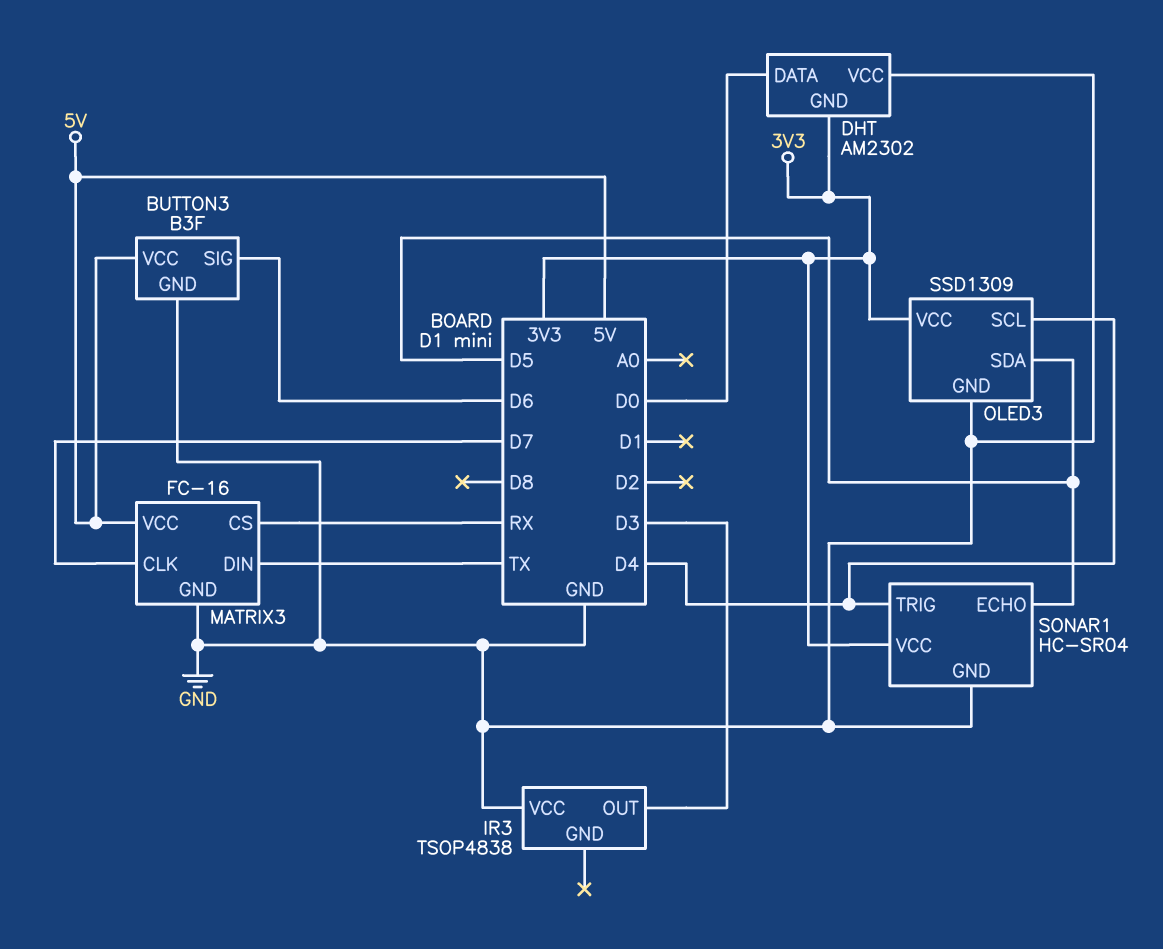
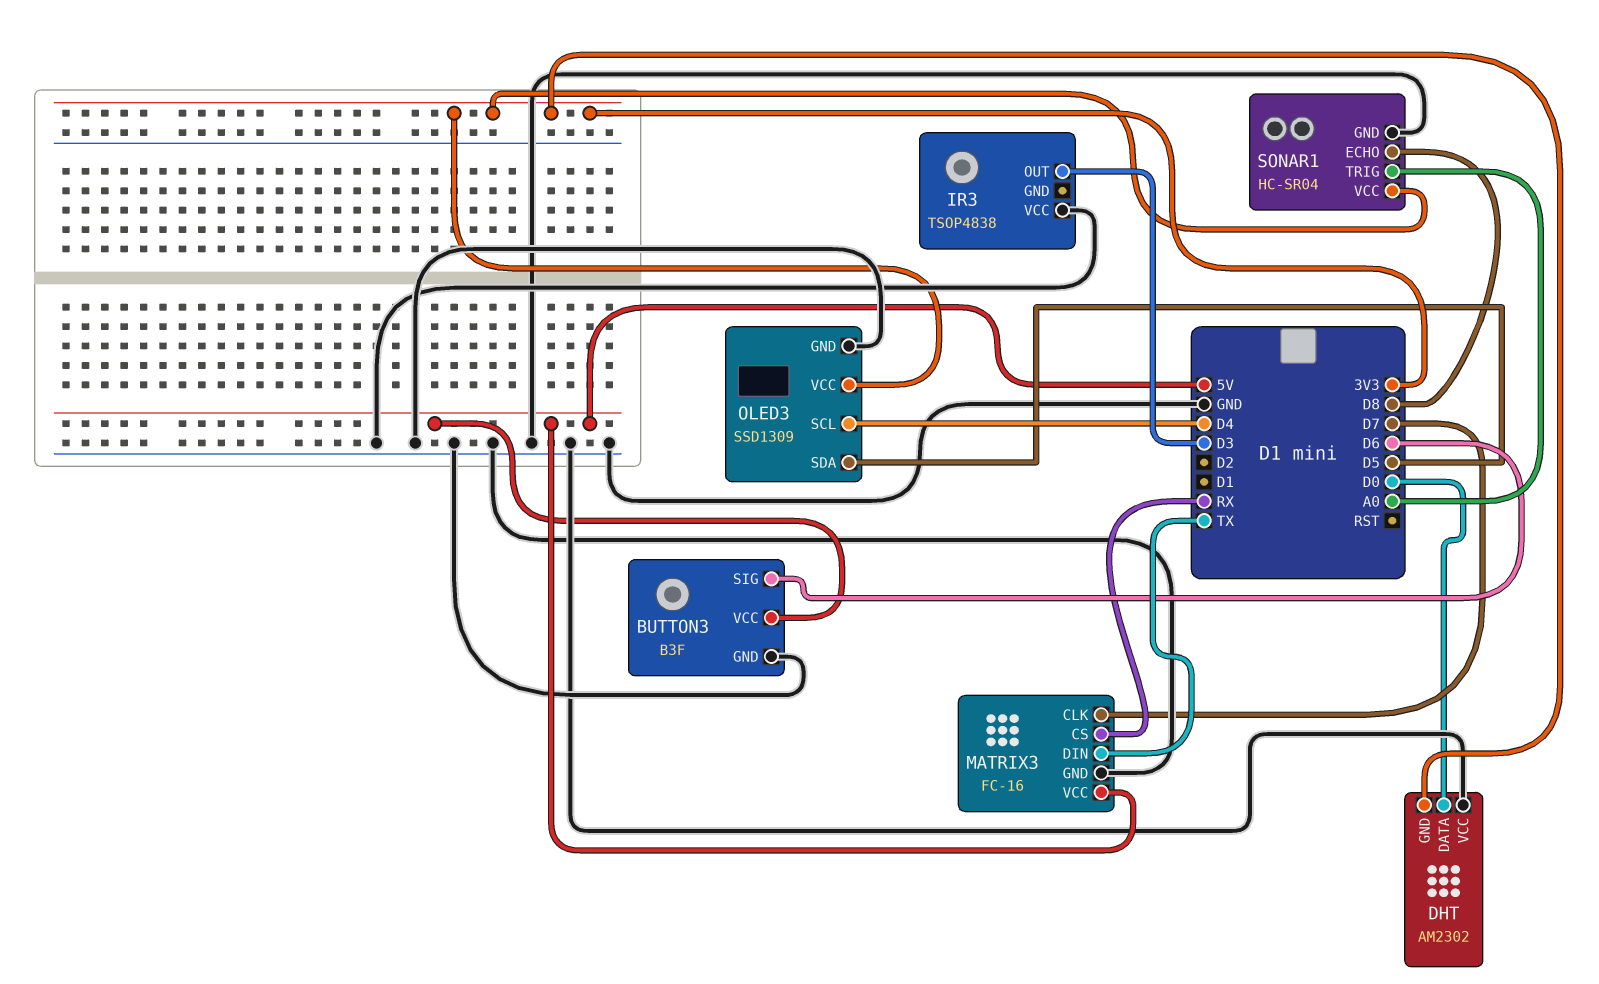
SONAR1 pin ECHO: D5 -> D8
SONAR1 pin TRIG: D4 -> A0

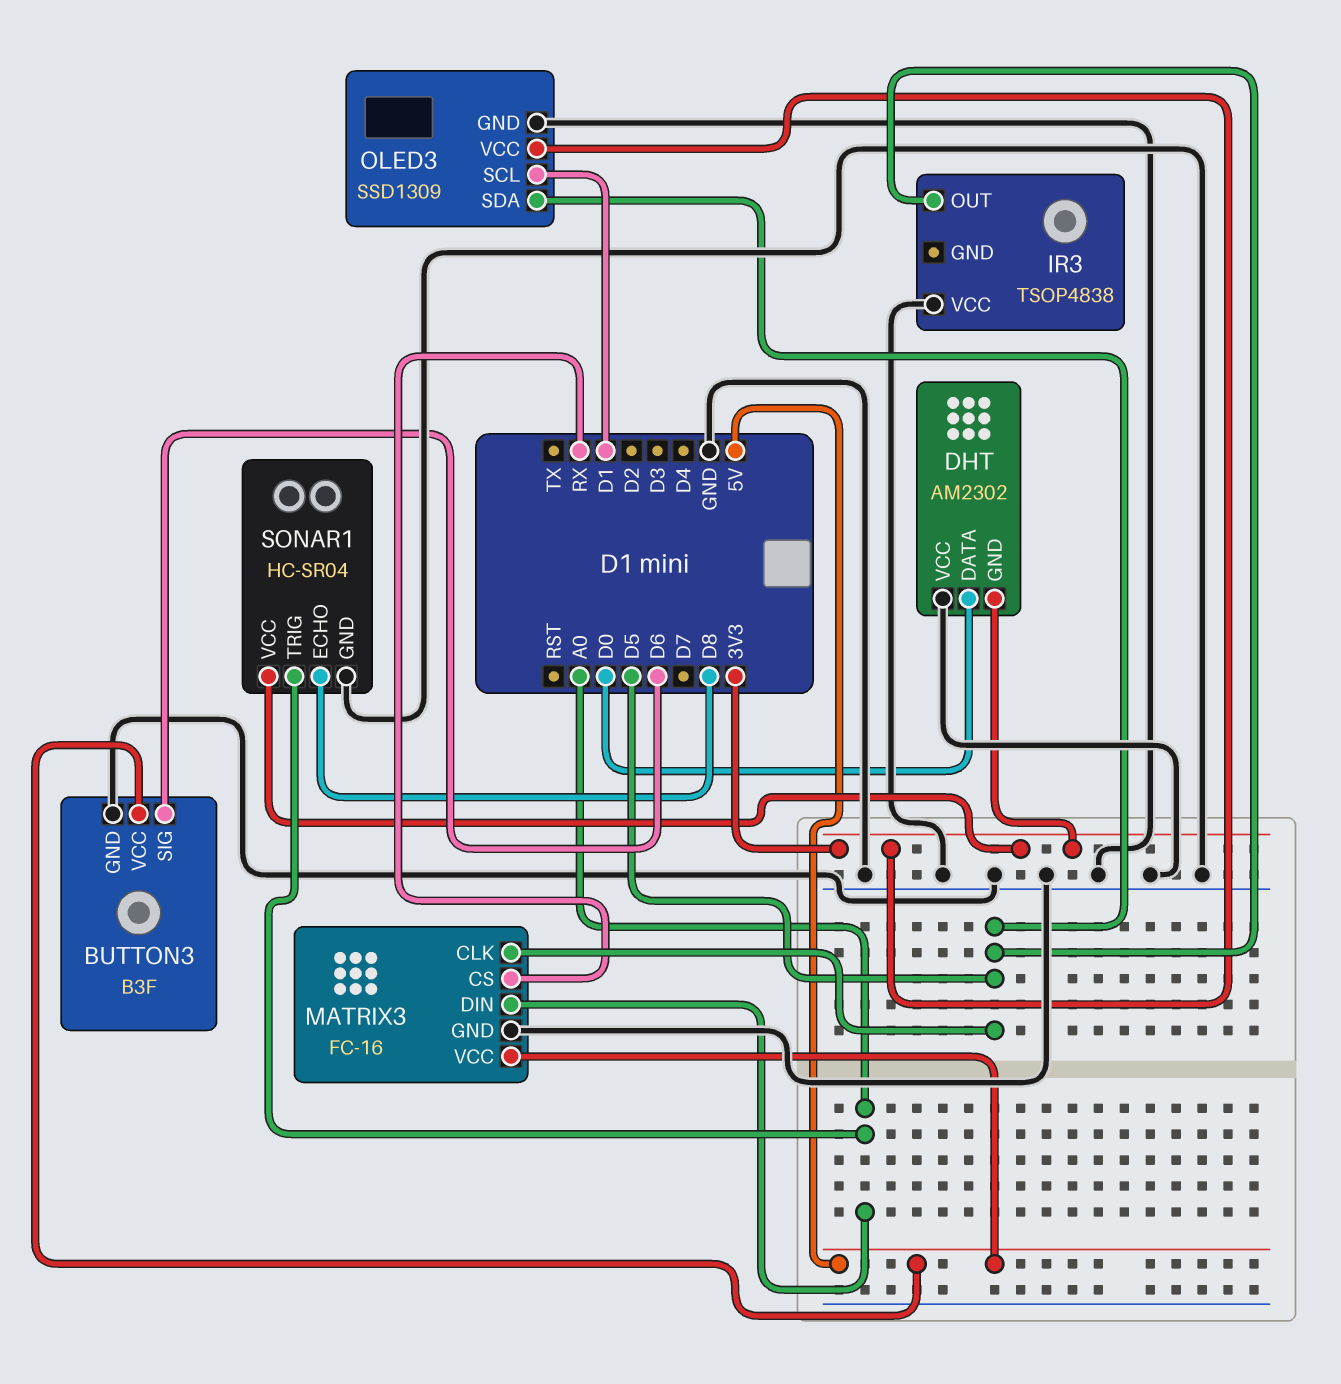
IR3 pin OUT: D3 -> D5
MATRIX3 pin CLK: D7 -> D5
MATRIX3 pin DIN: TX -> A0
OLED3 pin SCL: D4 -> D1

